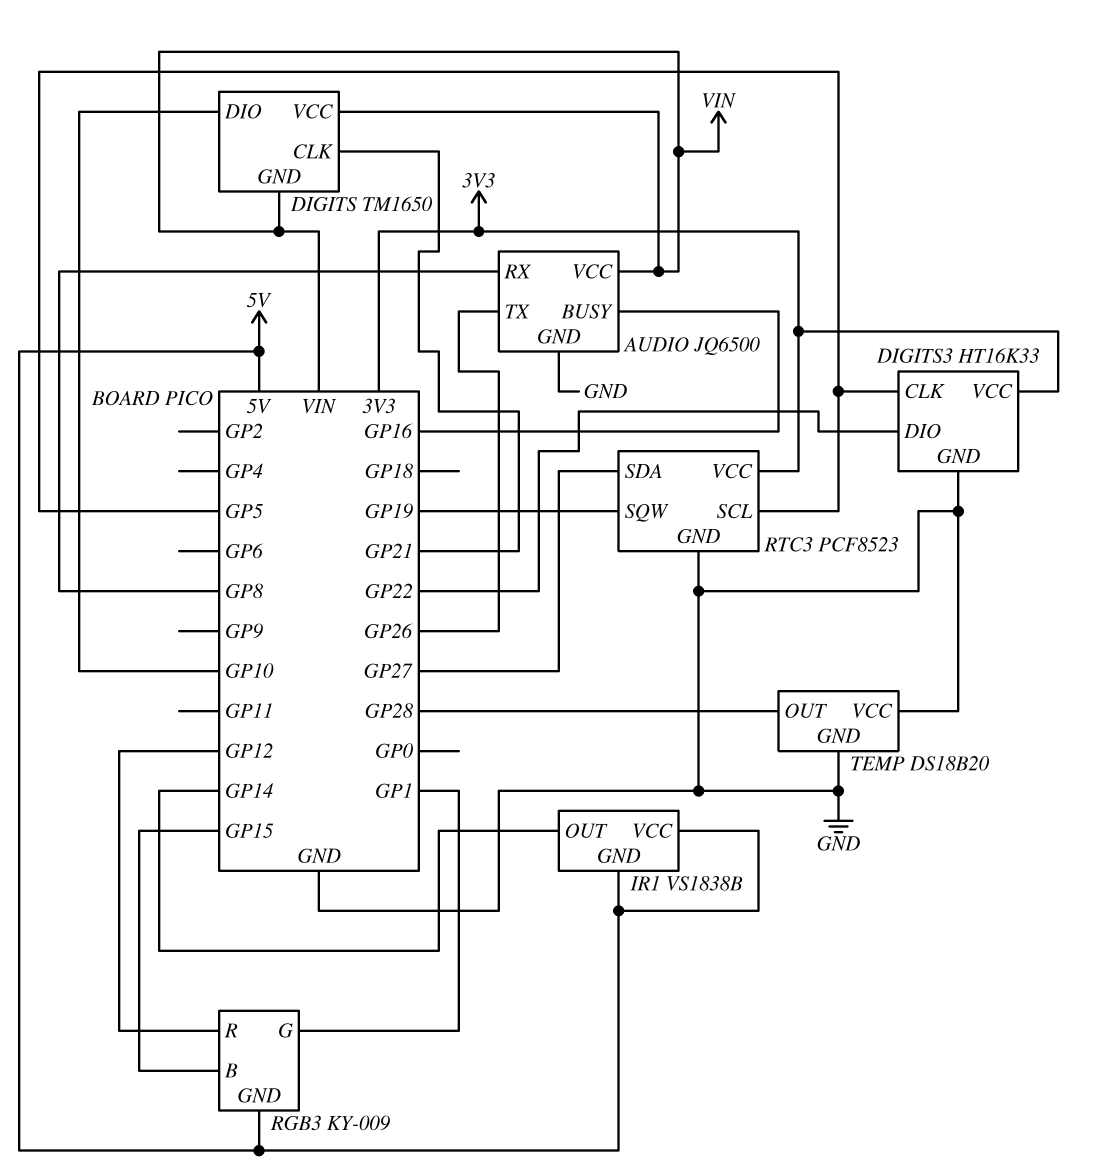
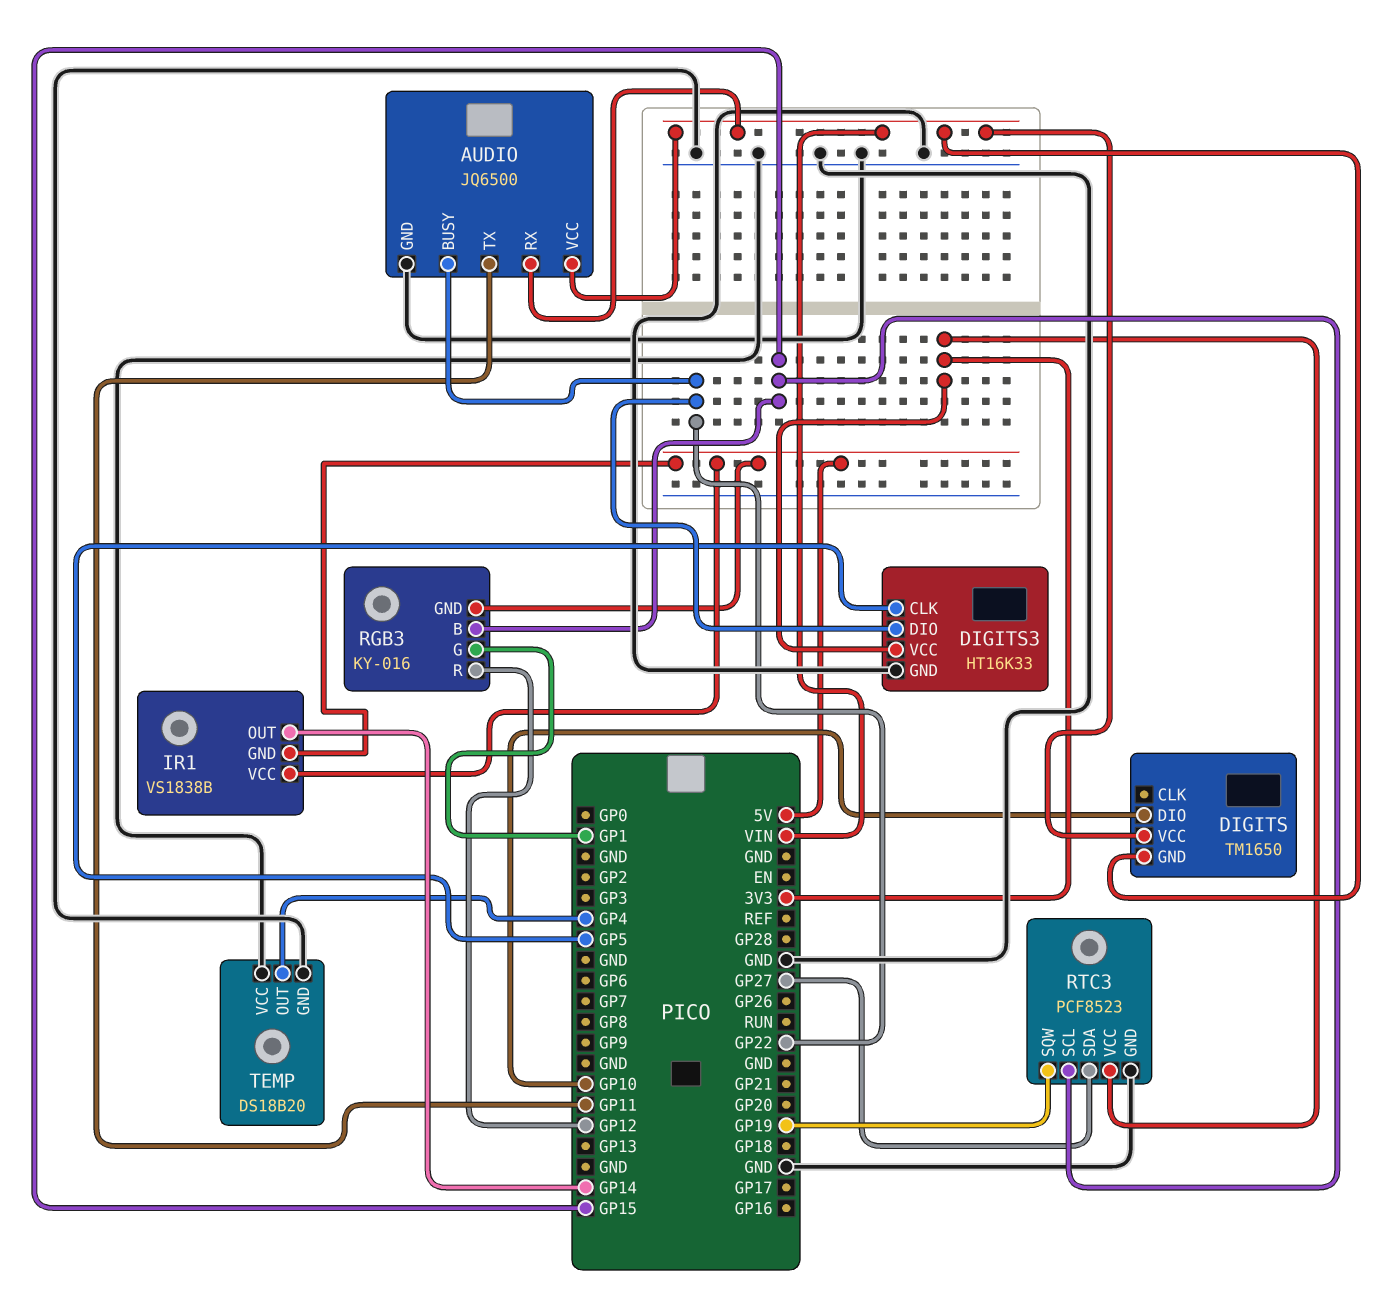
AUDIO pin BUSY: GP16 -> GP22
AUDIO pin RX: GP8 -> VIN
AUDIO pin TX: GP26 -> GP11
DIGITS pin CLK: GP21 -> none
RGB3: KY-009 -> KY-016
RTC3 pin SCL: GP5 -> GP15
TEMP pin OUT: GP28 -> GP4

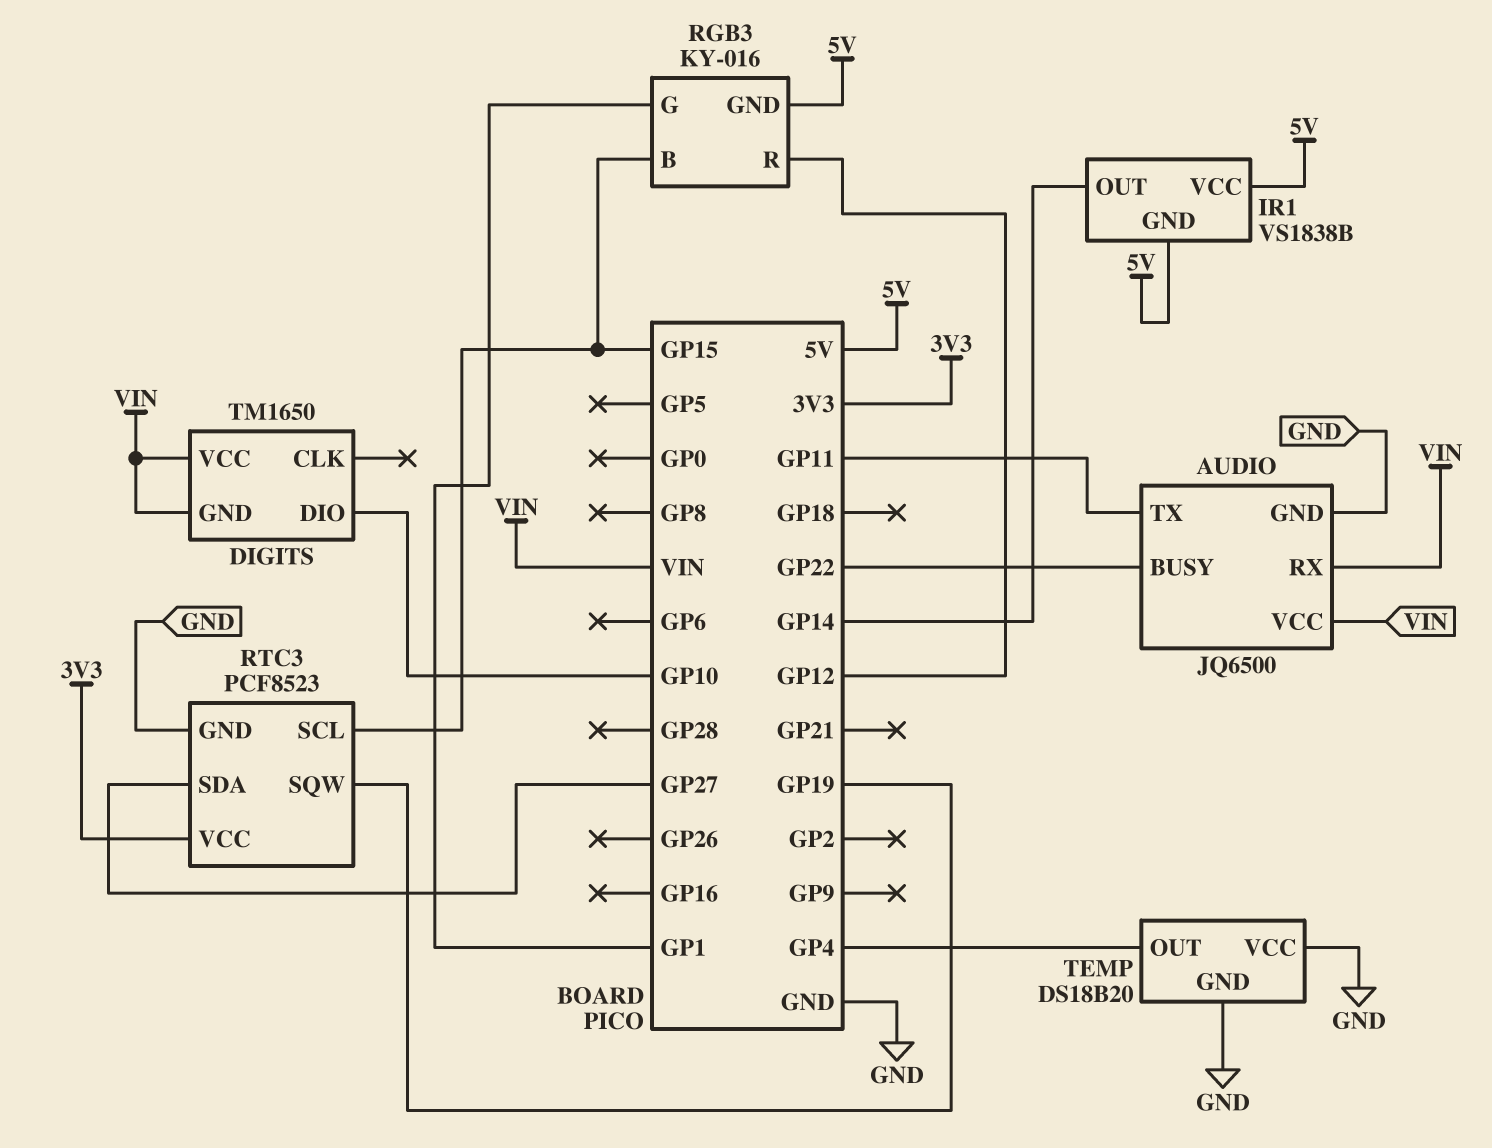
DIGITS3: HT16K33 -> none
DIGITS3 pin CLK: GP5 -> none
DIGITS3 pin DIO: GP22 -> none
DIGITS3 pin GND: GND -> none
DIGITS3 pin VCC: 3V3 -> none

